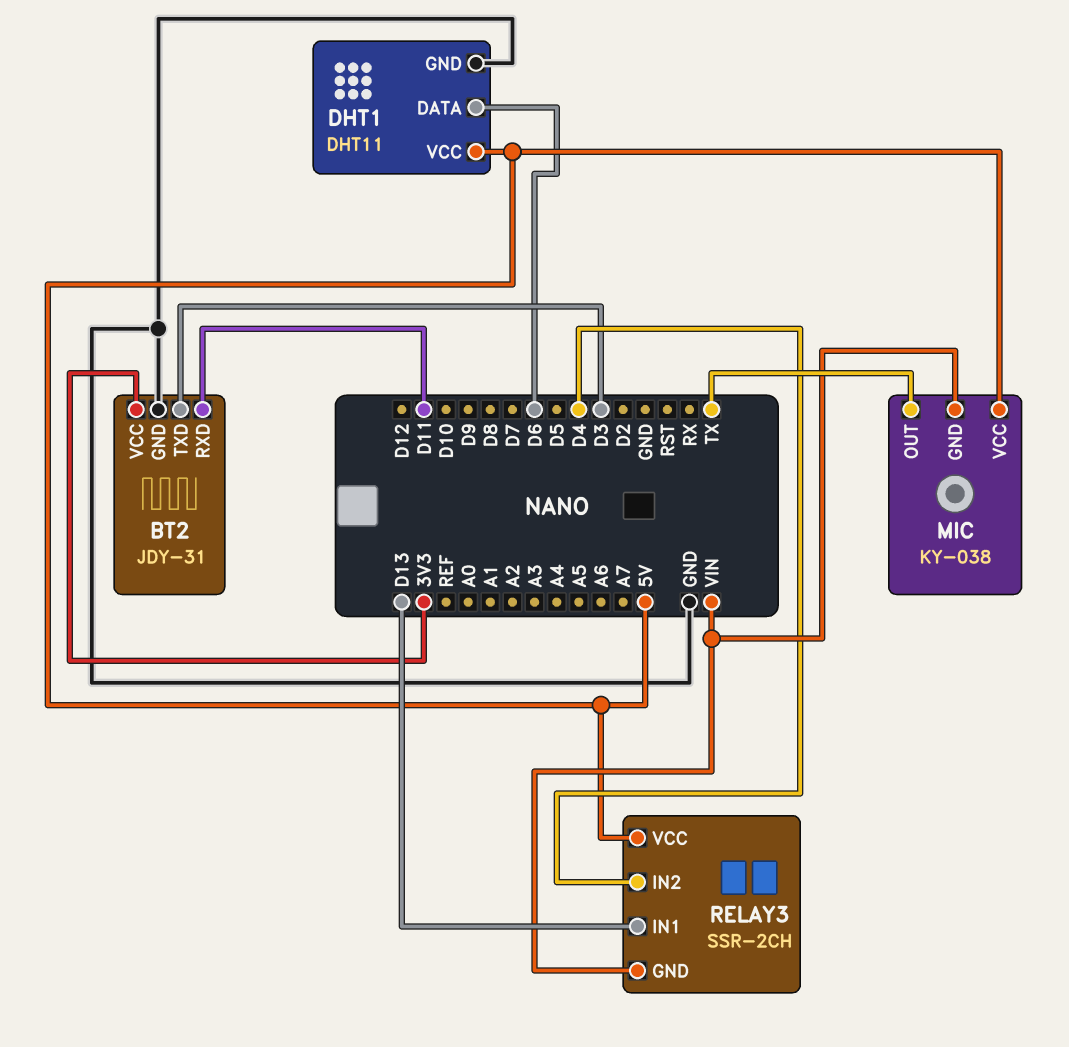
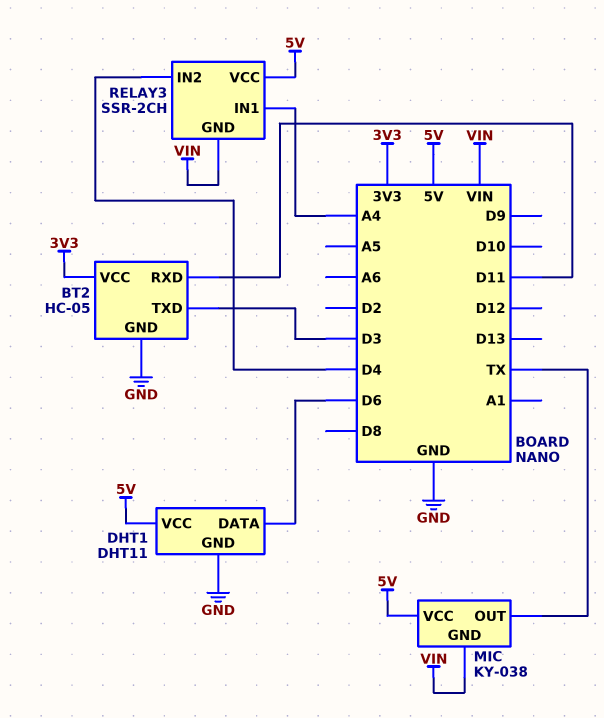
BT2: JDY-31 -> HC-05
RELAY3 pin IN1: D13 -> A4

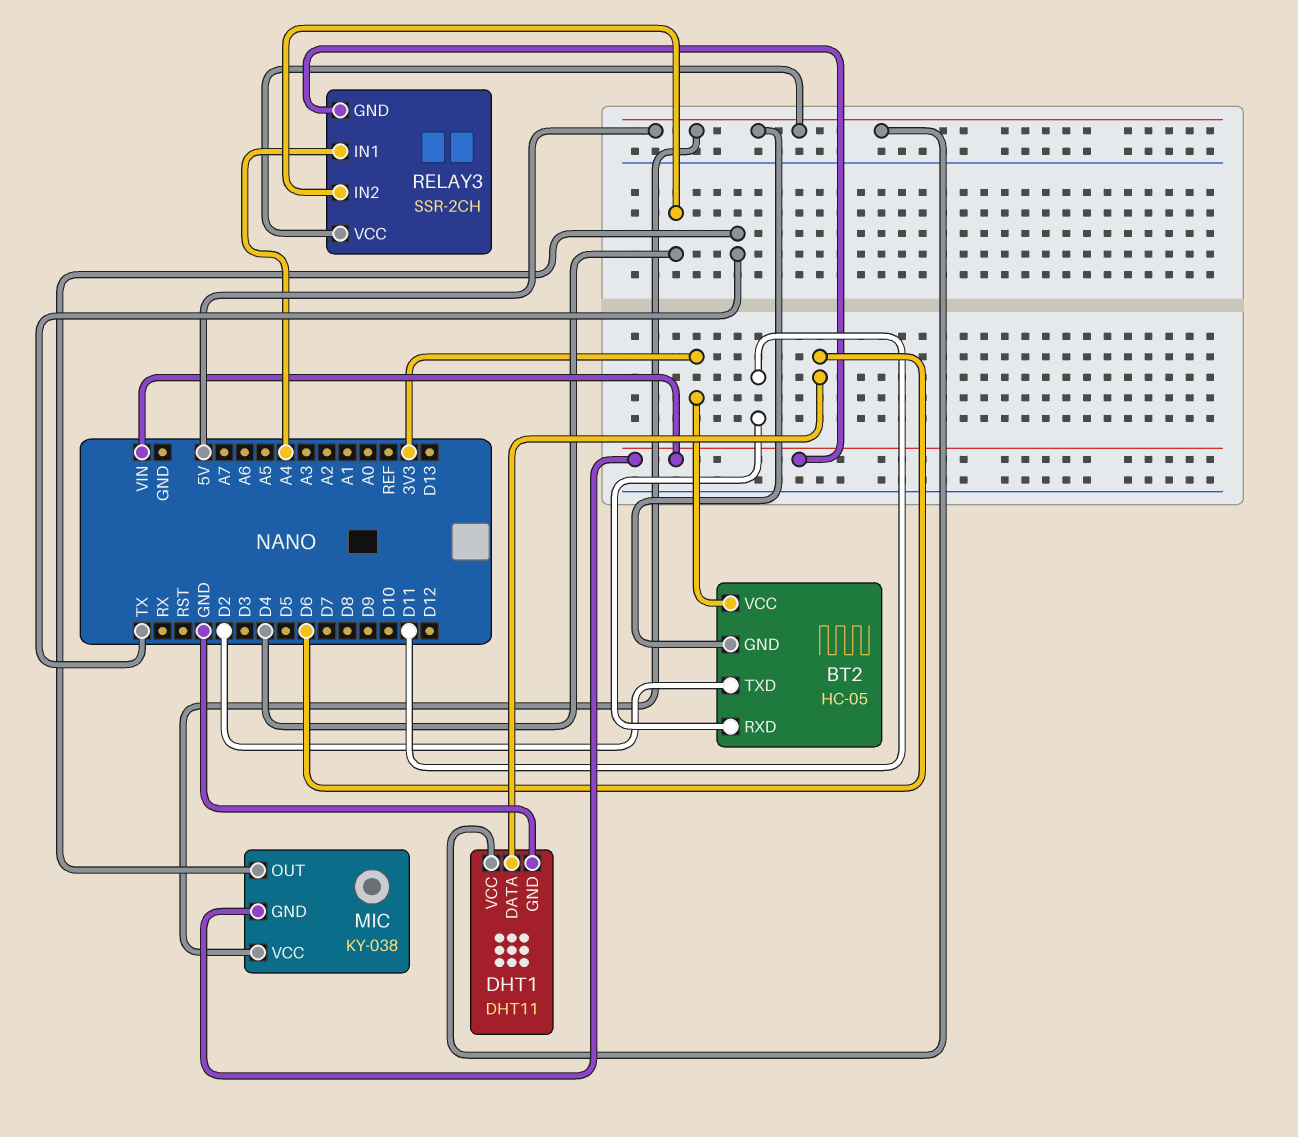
BT2 pin GND: GND -> 5V
BT2 pin TXD: D3 -> D2

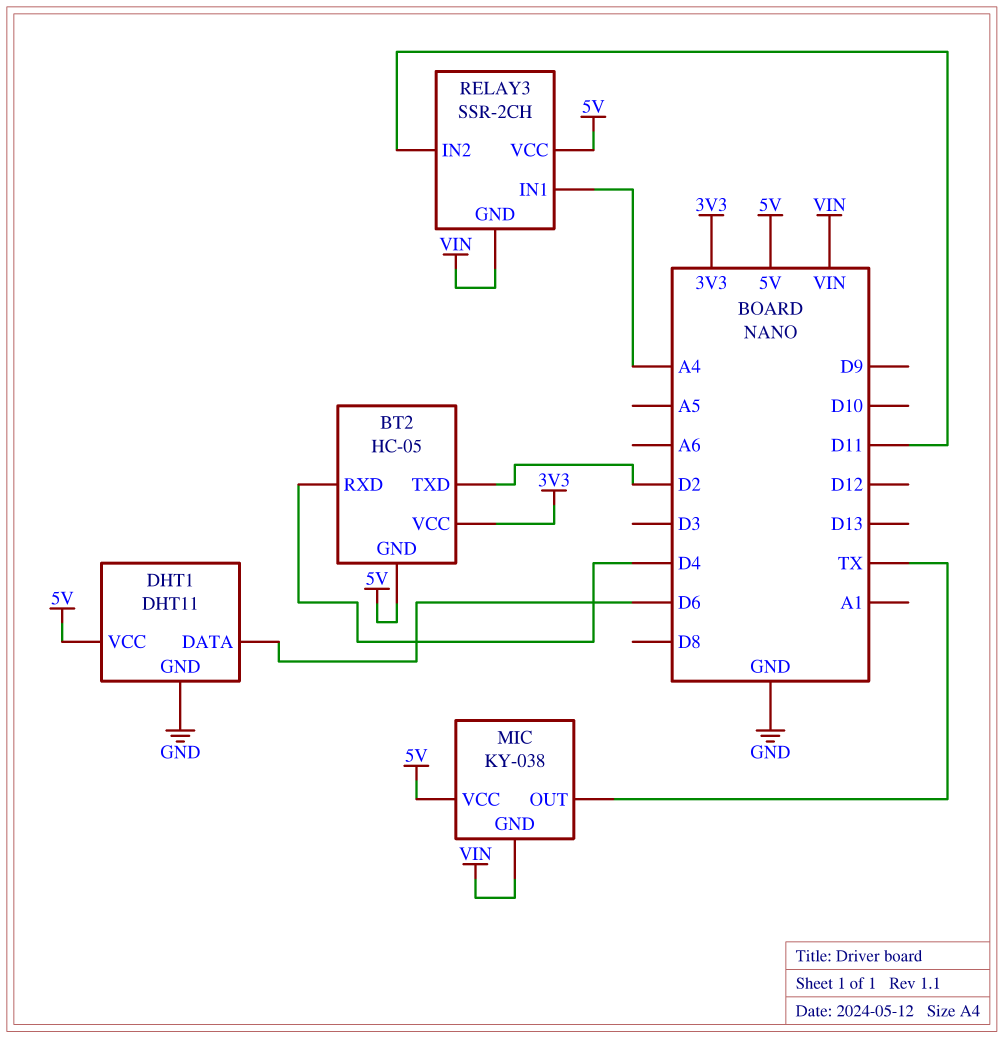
BT2 pin RXD: D11 -> D4
RELAY3 pin IN2: D4 -> D11

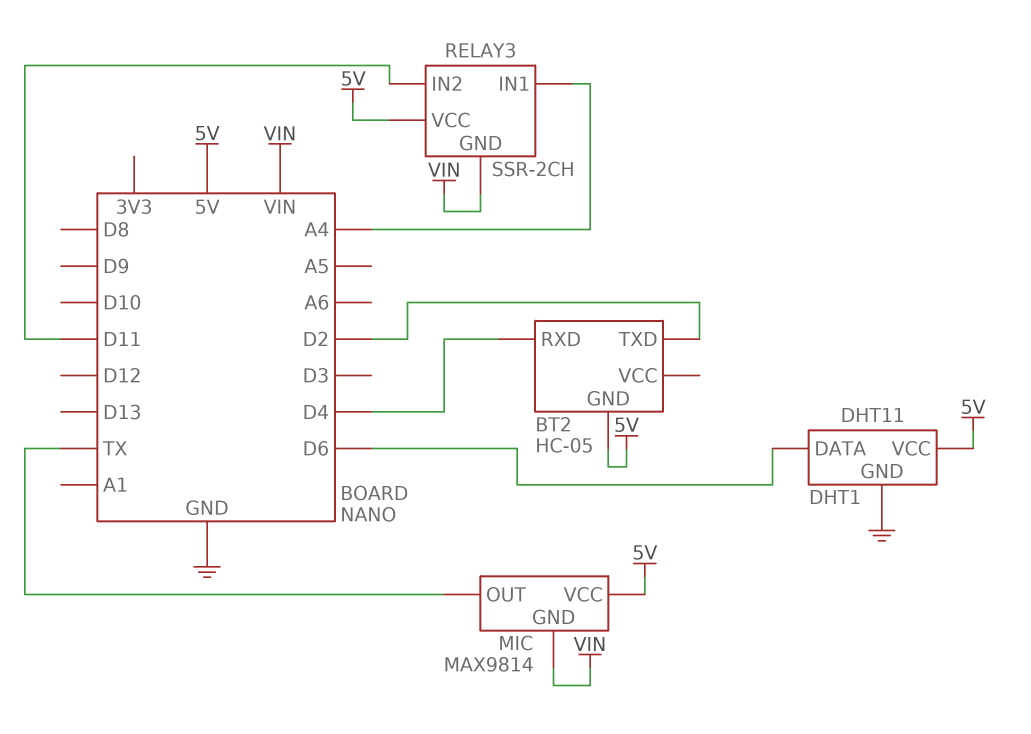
BT2 pin VCC: 3V3 -> none
MIC: KY-038 -> MAX9814

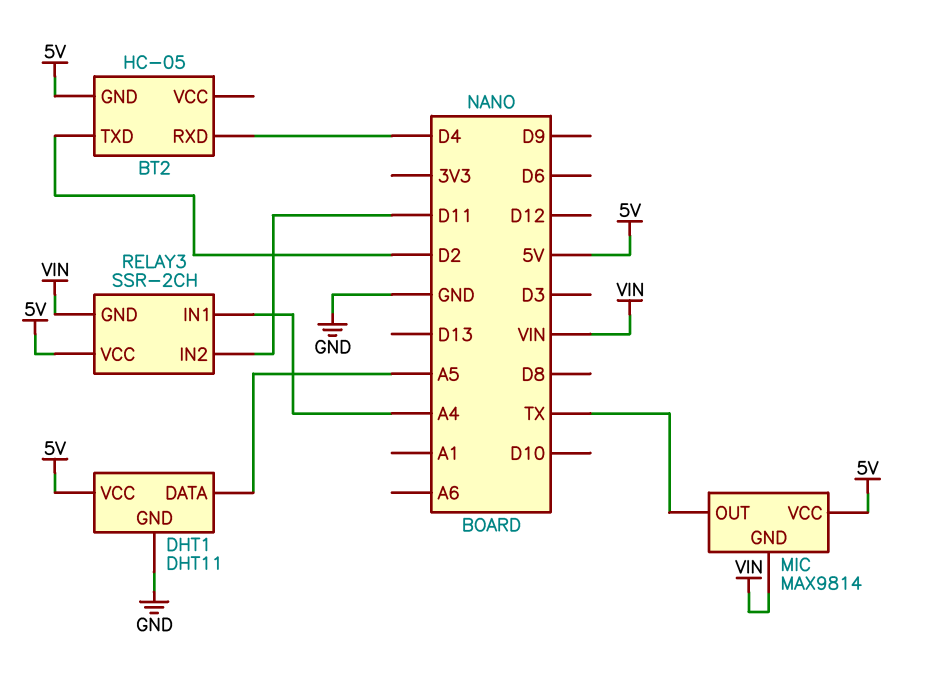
DHT1 pin DATA: D6 -> A5

